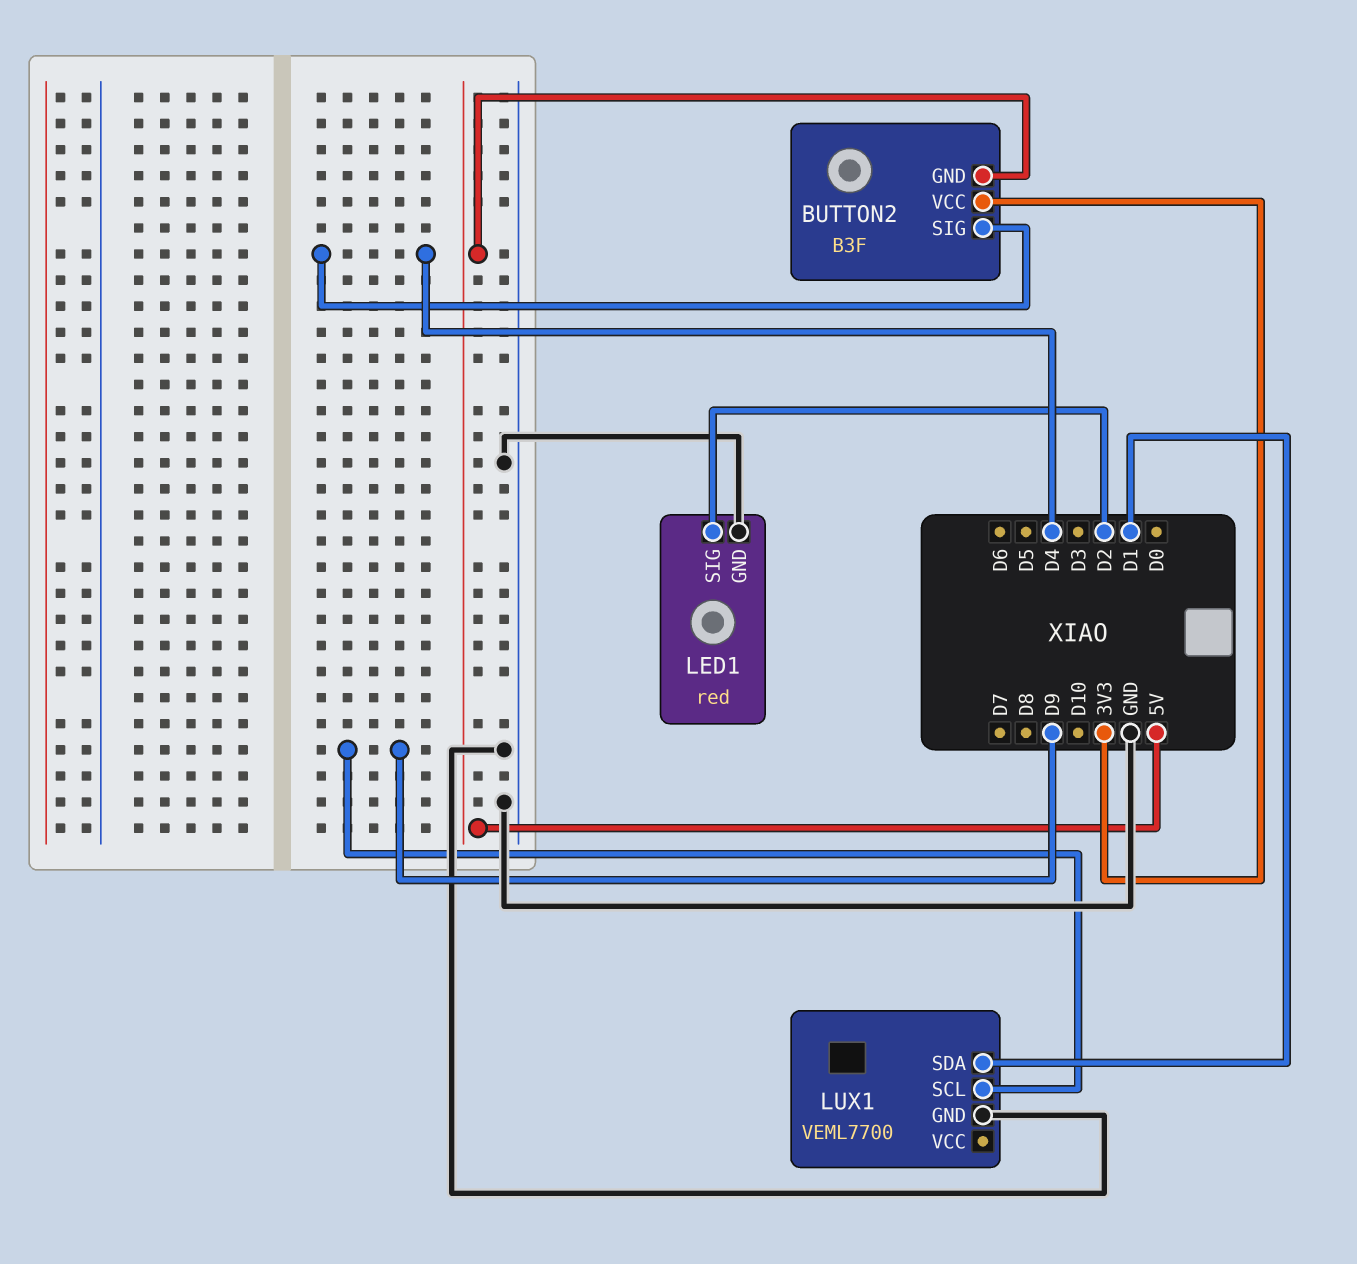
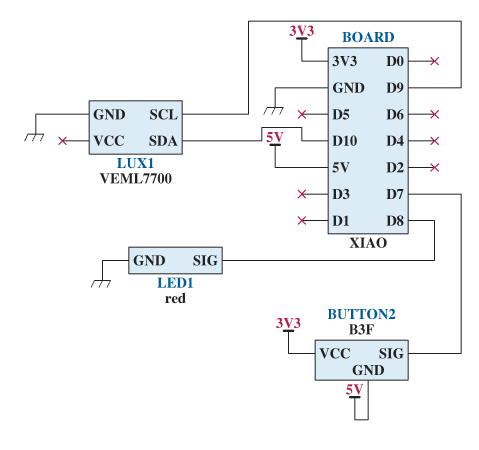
BUTTON2 pin SIG: D4 -> D7
LED1 pin SIG: D2 -> D8
LUX1 pin SDA: D1 -> D10

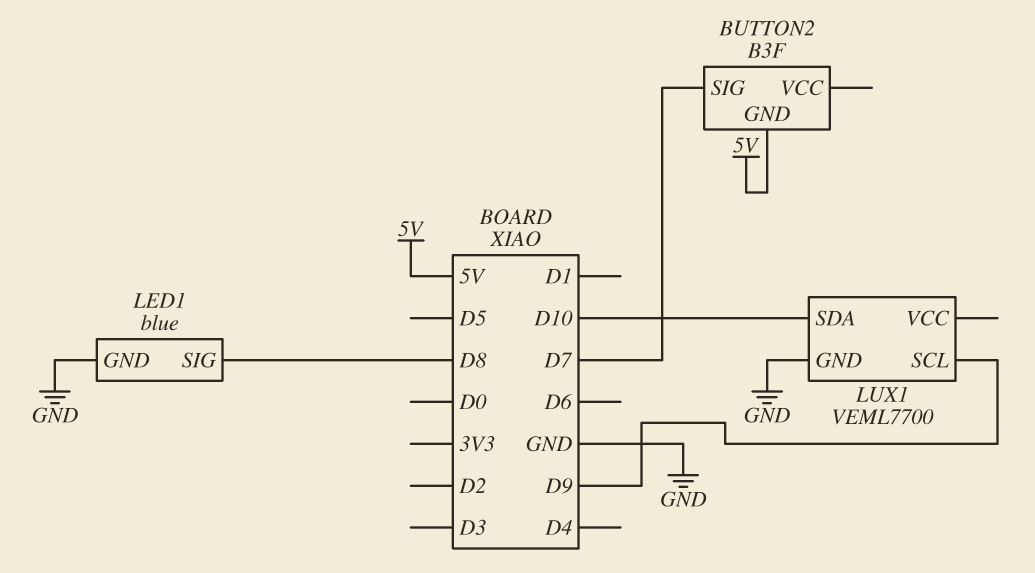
BUTTON2 pin VCC: 3V3 -> none
LED1: red -> blue

